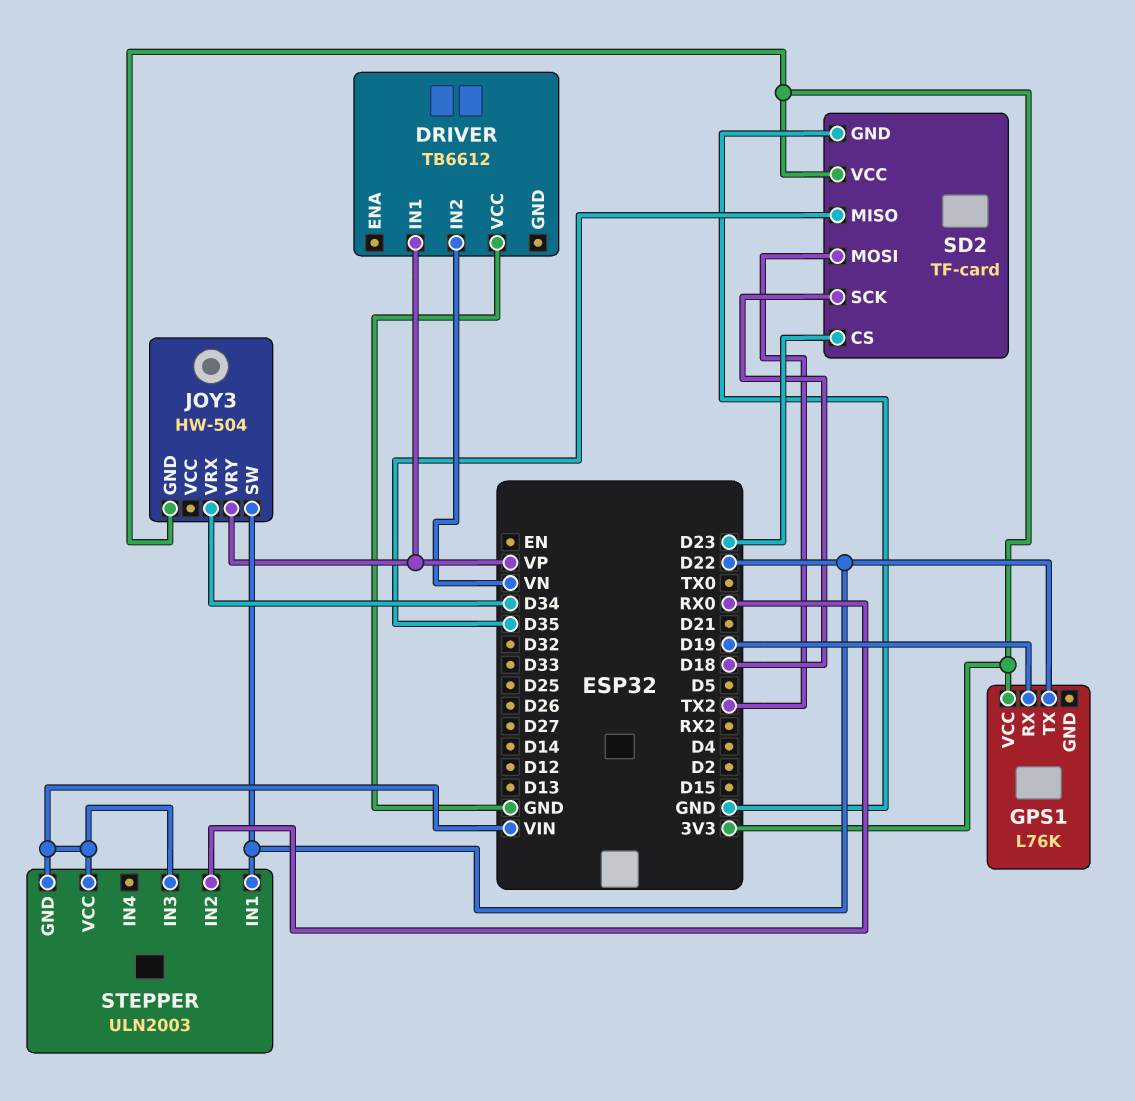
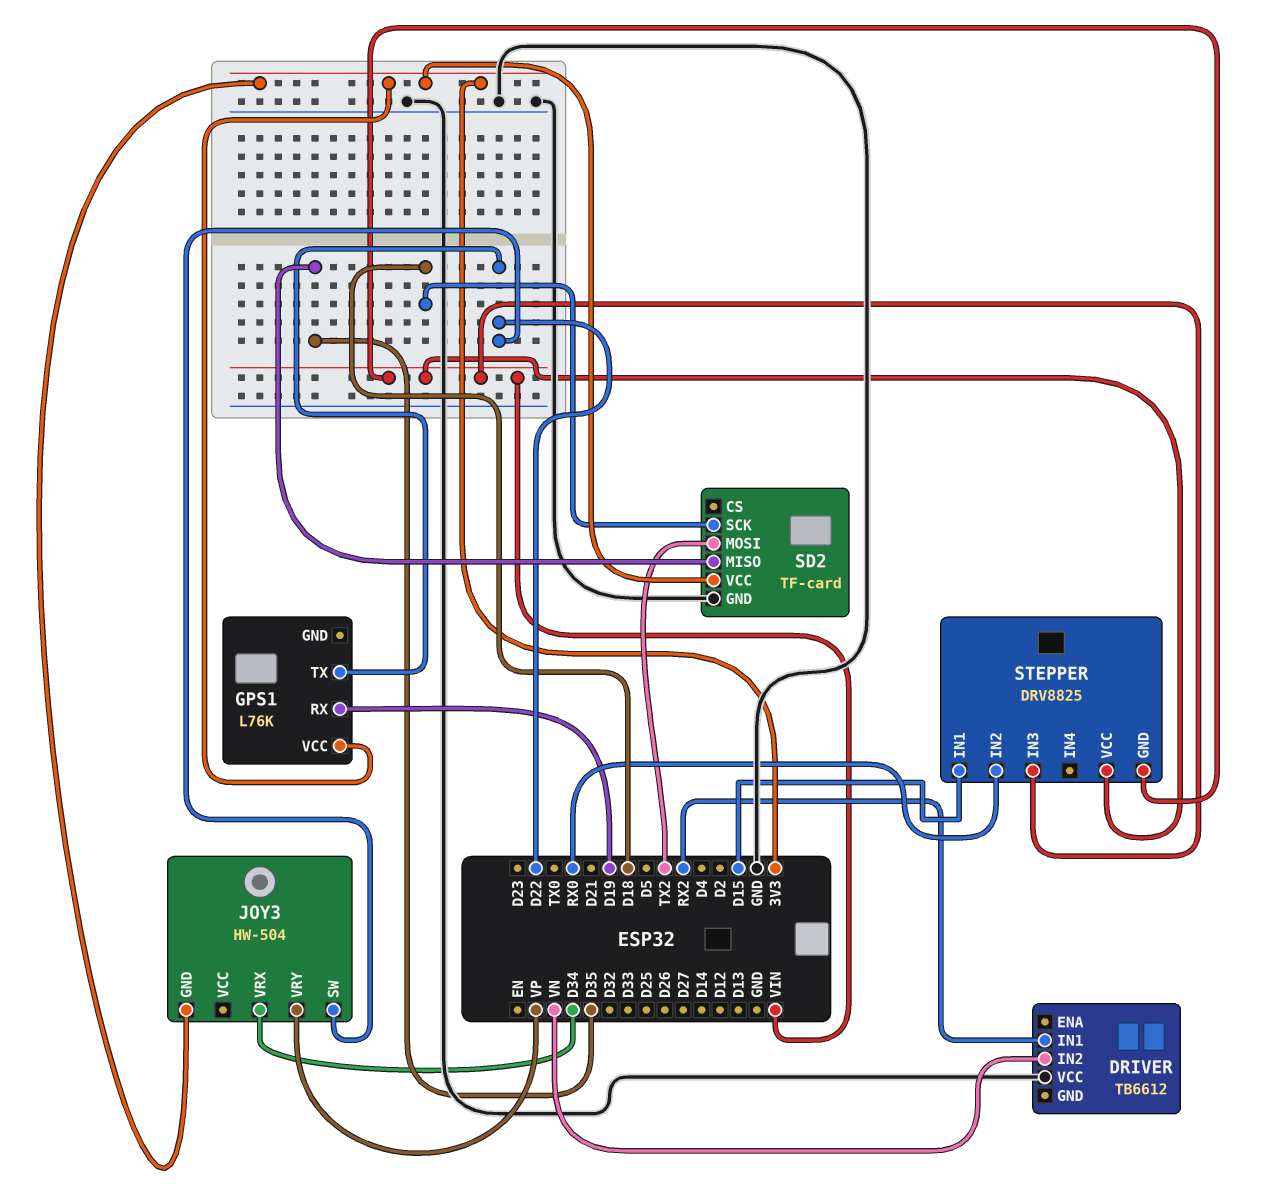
DRIVER pin IN1: VP -> RX2
SD2 pin CS: D23 -> none
STEPPER: ULN2003 -> DRV8825
STEPPER pin IN1: D22 -> D15

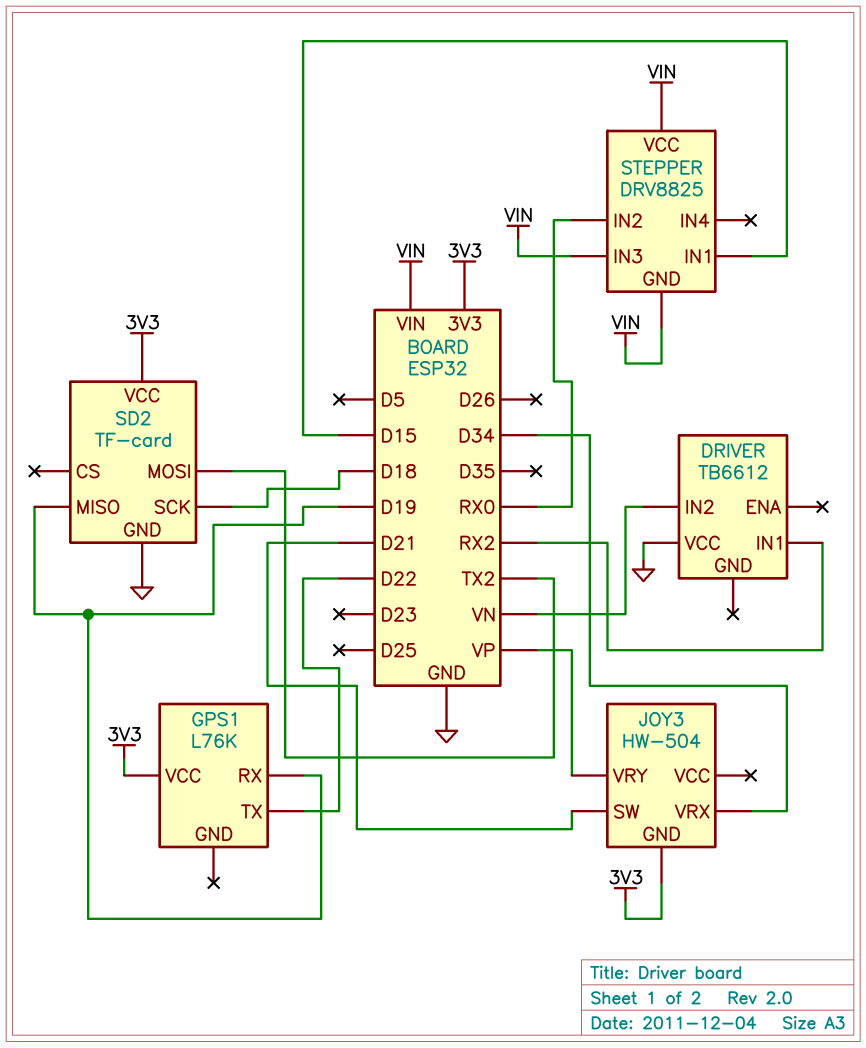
JOY3 pin SW: D22 -> D21
SD2 pin MISO: D35 -> D19

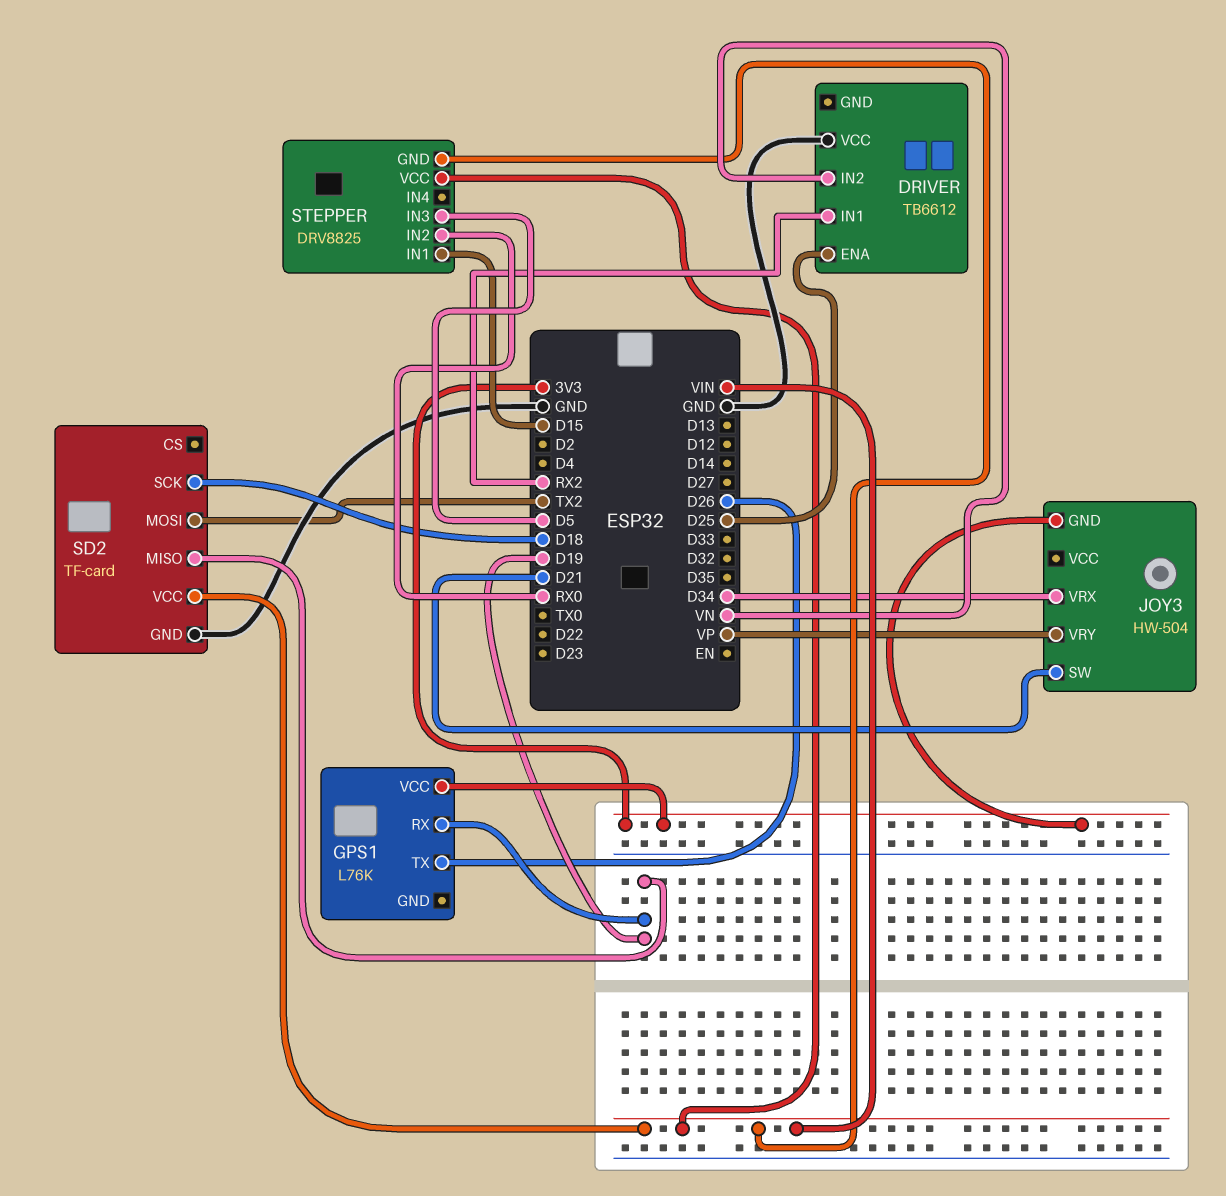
DRIVER pin ENA: none -> D25
GPS1 pin TX: D22 -> D26
SD2 pin VCC: 3V3 -> VIN
STEPPER pin IN3: VIN -> D5

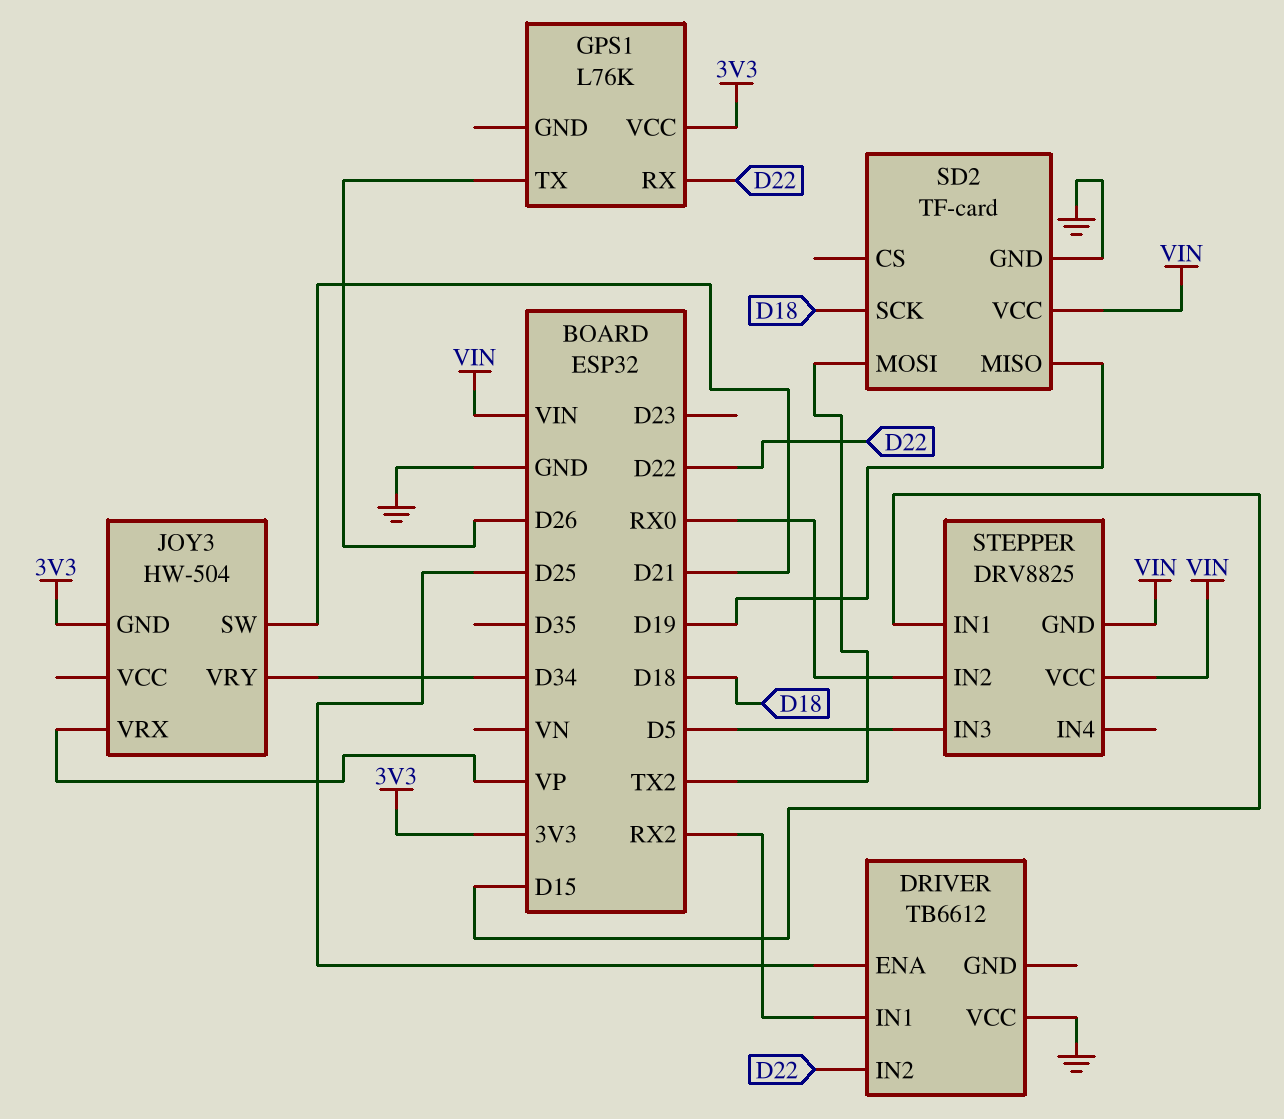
DRIVER pin IN2: VN -> D22
GPS1 pin RX: D19 -> D22
JOY3 pin VRX: D34 -> VP
JOY3 pin VRY: VP -> D34

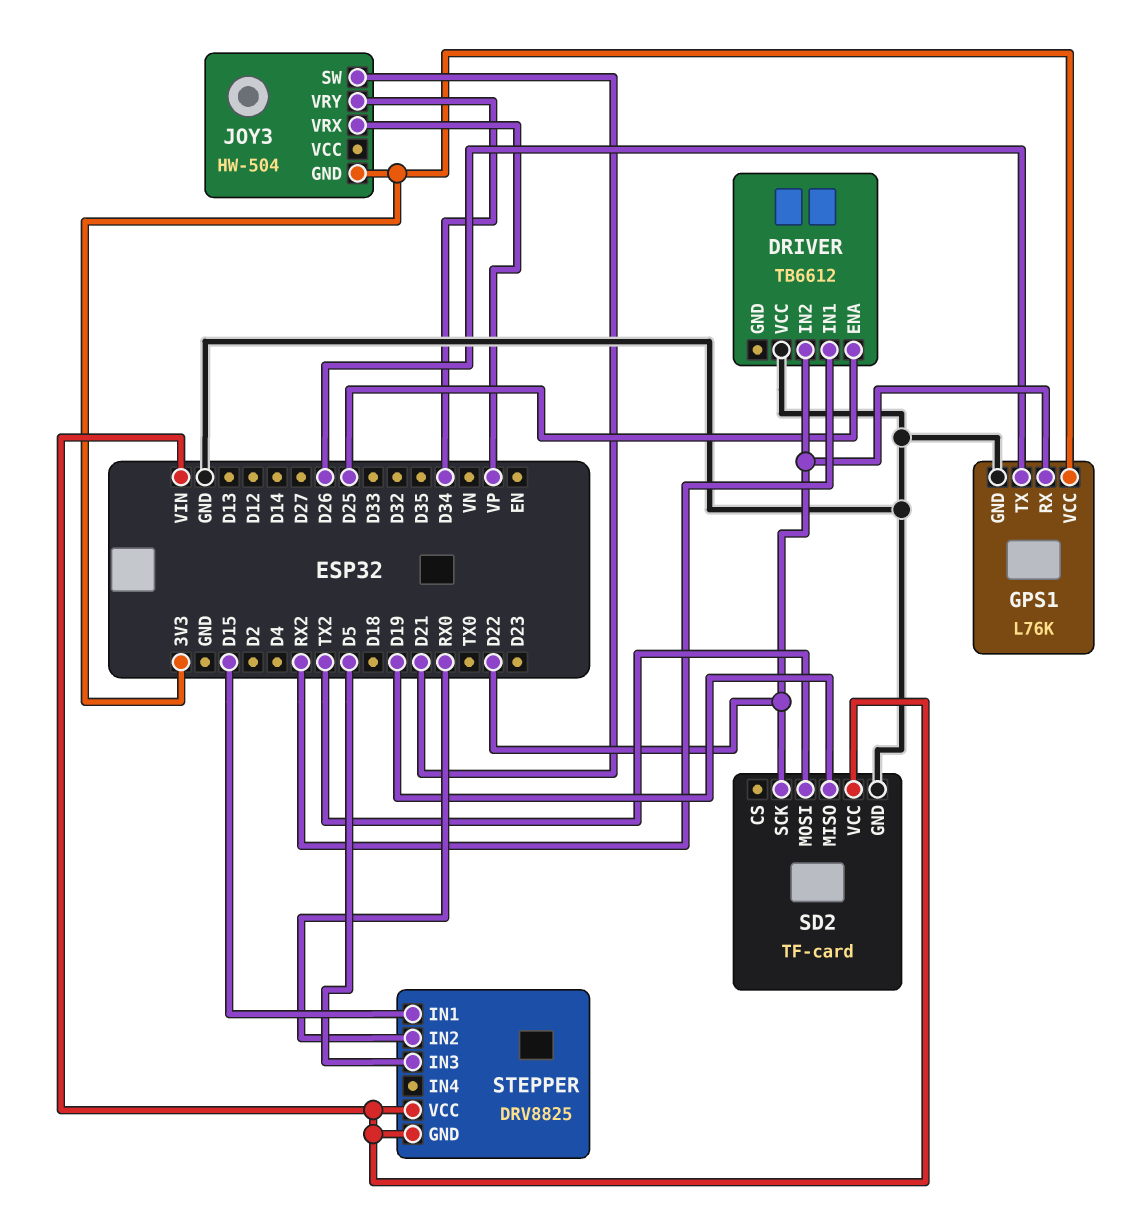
GPS1 pin GND: none -> GND
SD2 pin SCK: D18 -> D22

